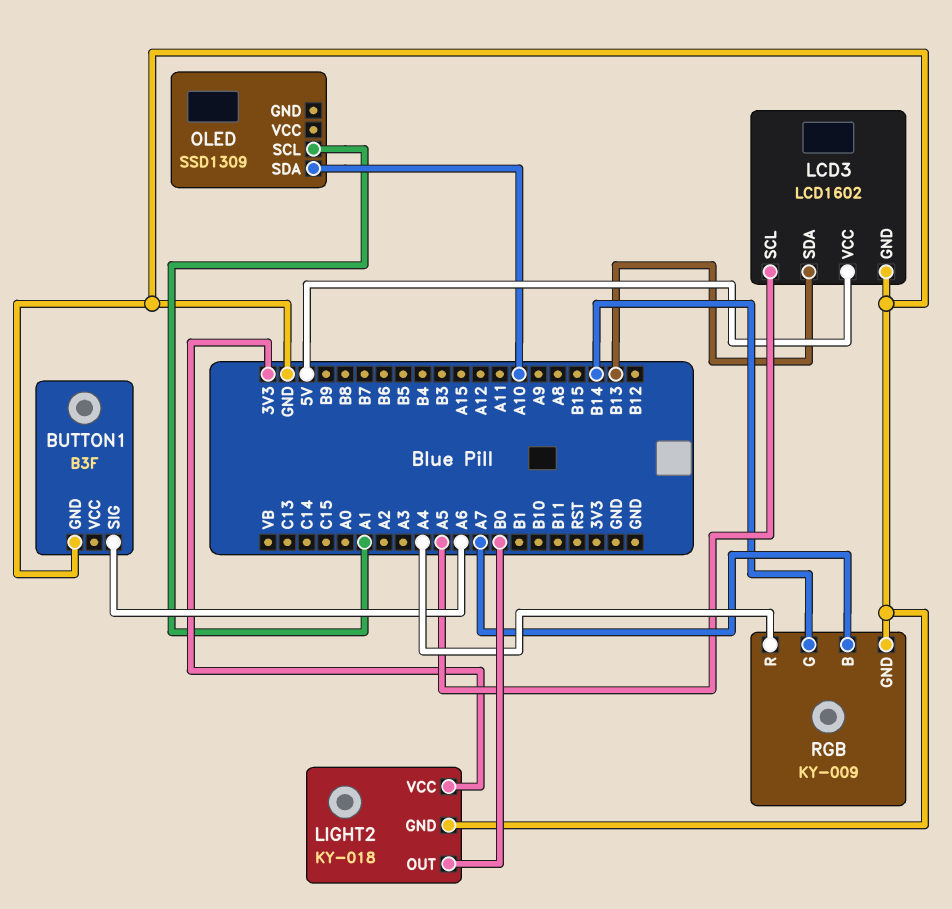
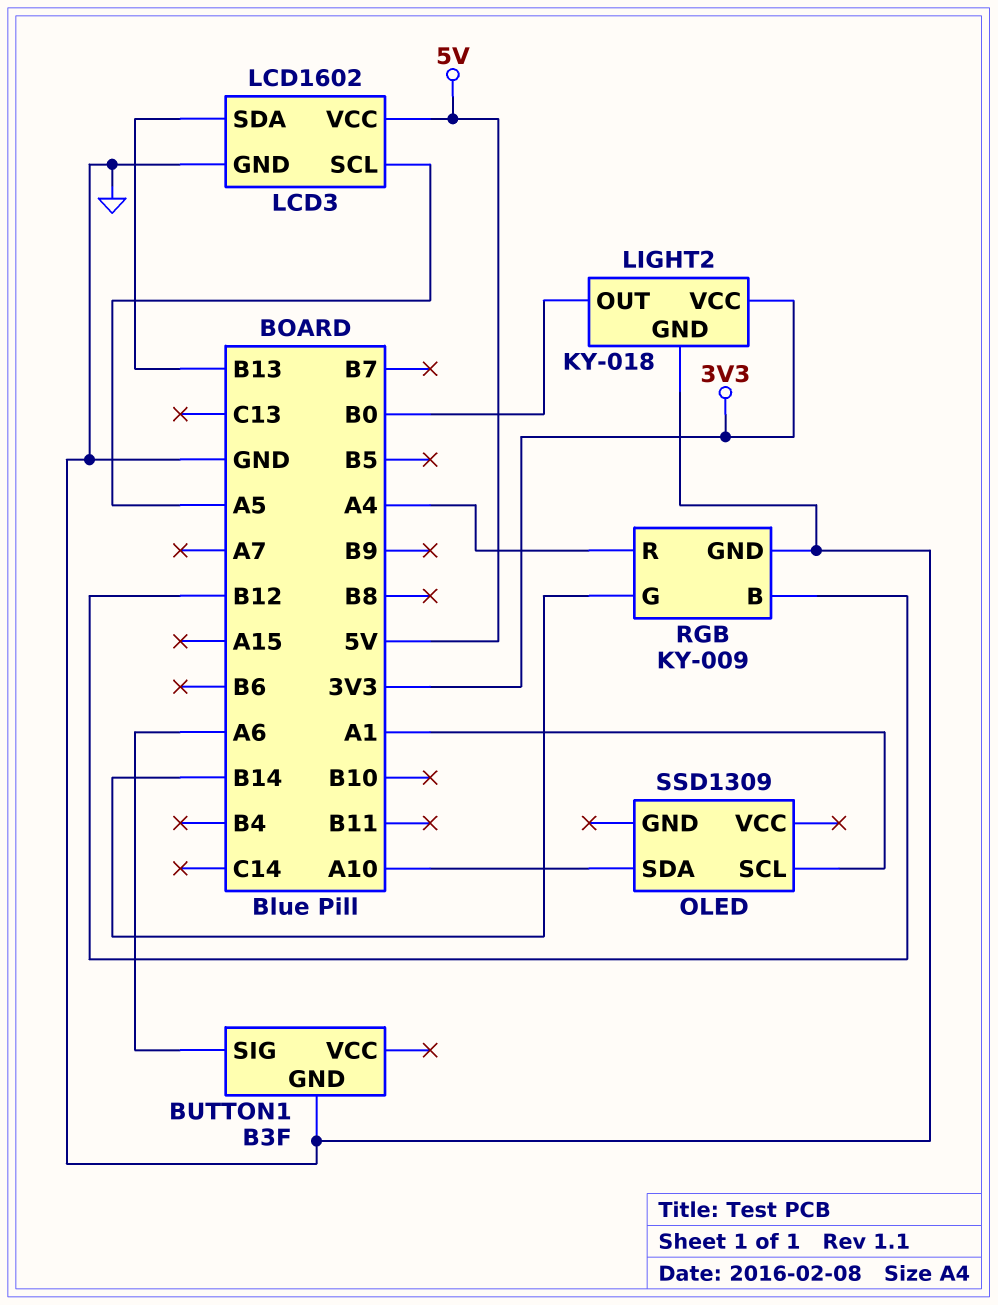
RGB pin B: A7 -> B12

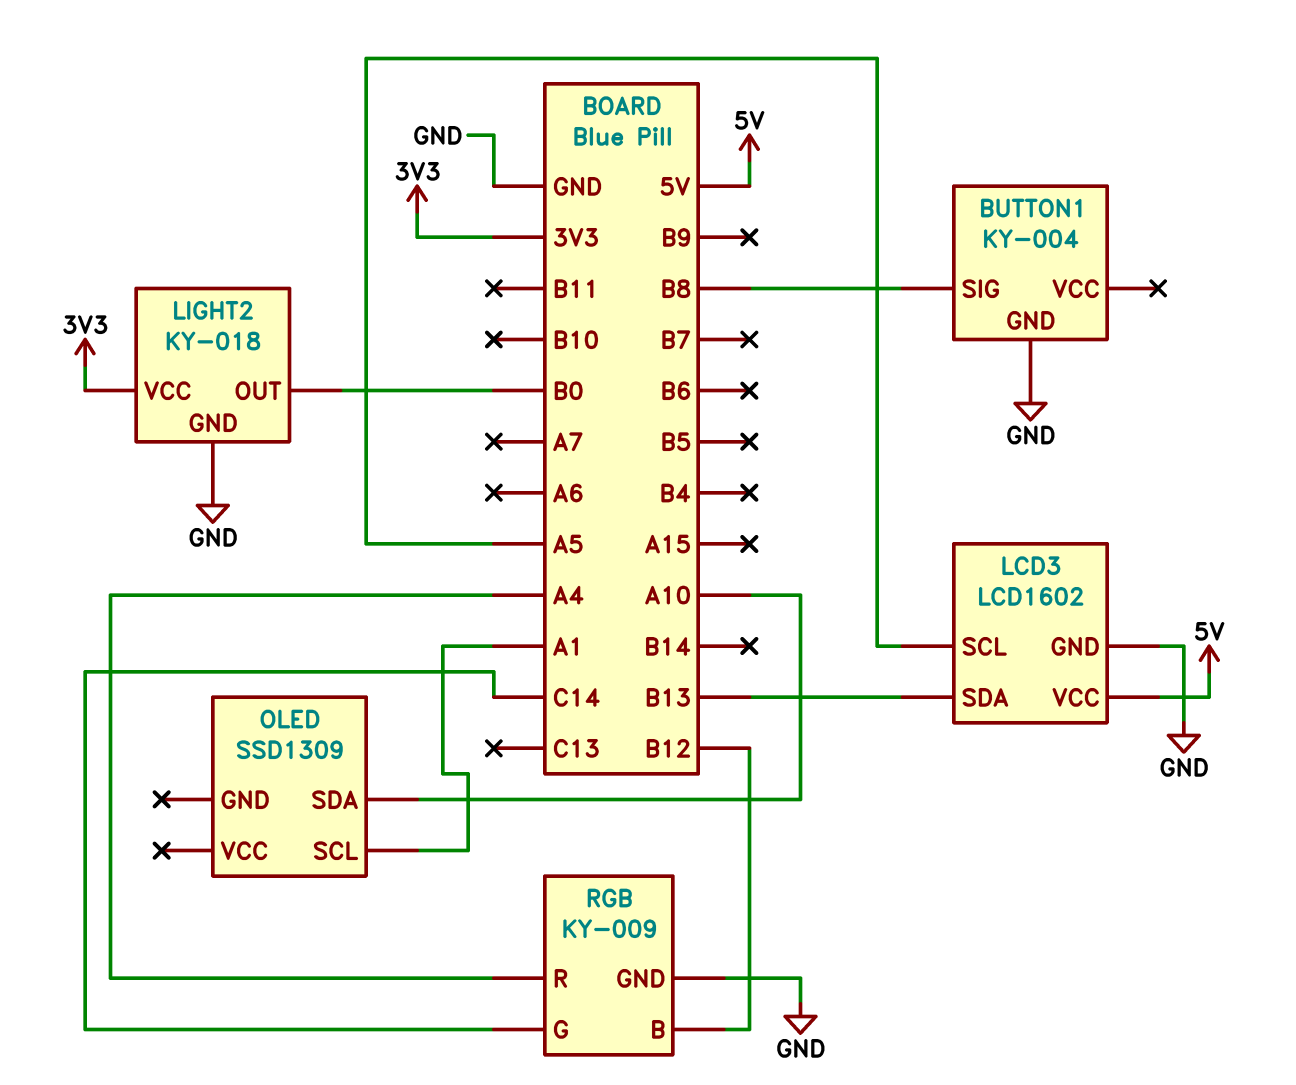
BUTTON1: B3F -> KY-004
BUTTON1 pin SIG: A6 -> B8
RGB pin G: B14 -> C14

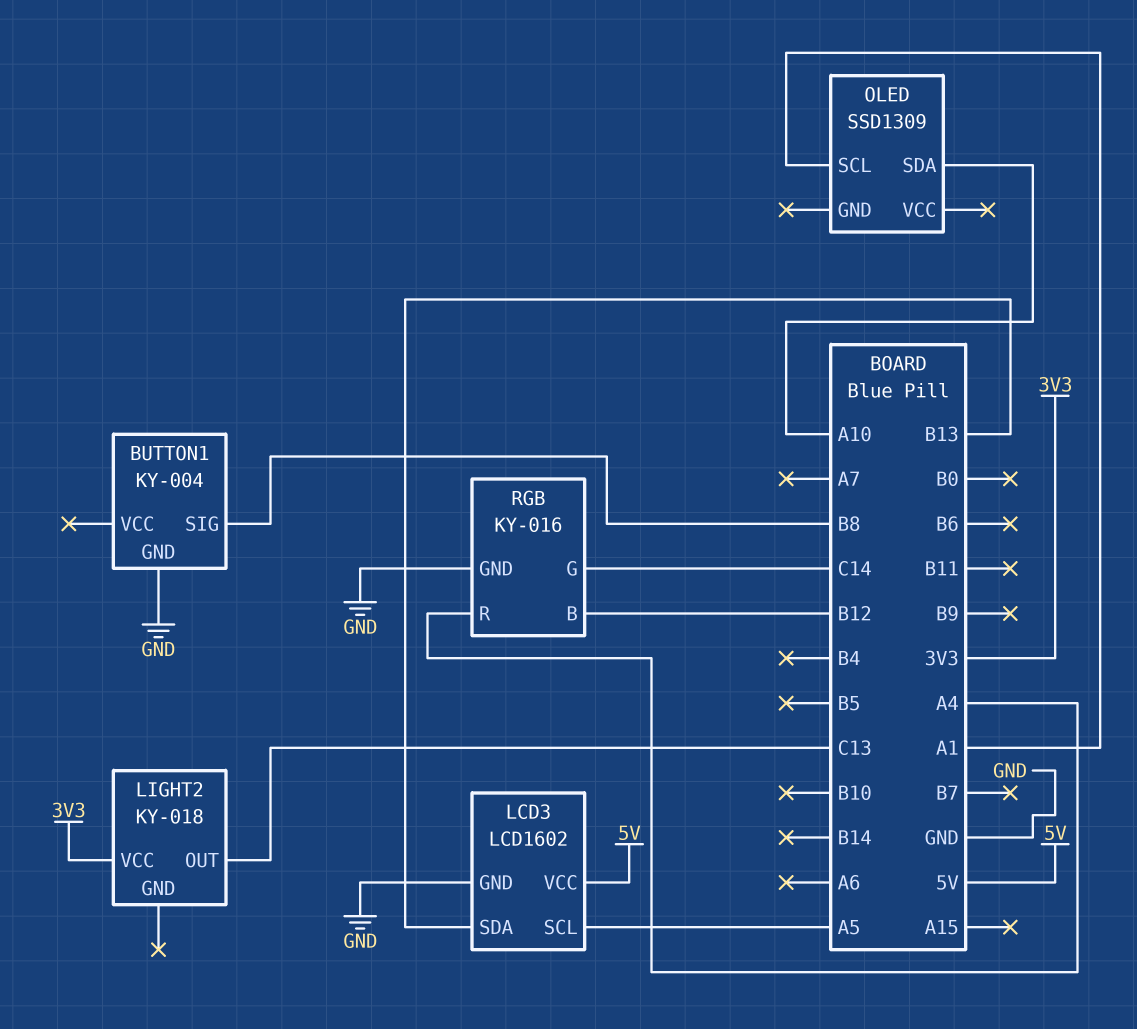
LIGHT2 pin GND: GND -> none
LIGHT2 pin OUT: B0 -> C13
RGB: KY-009 -> KY-016

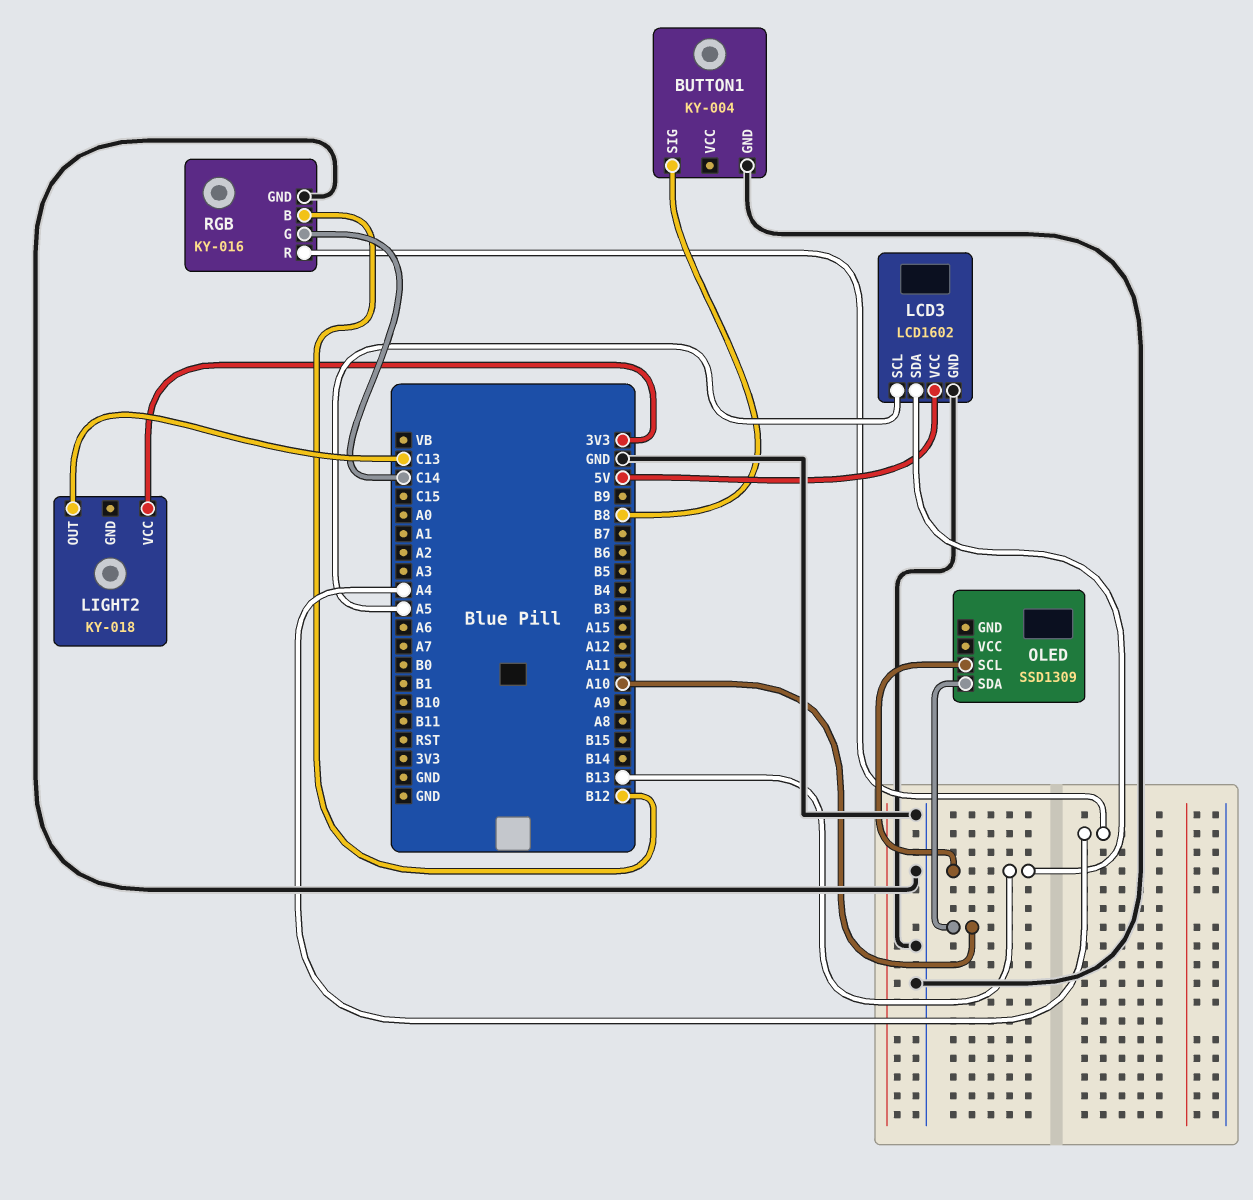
OLED pin SCL: A1 -> B13

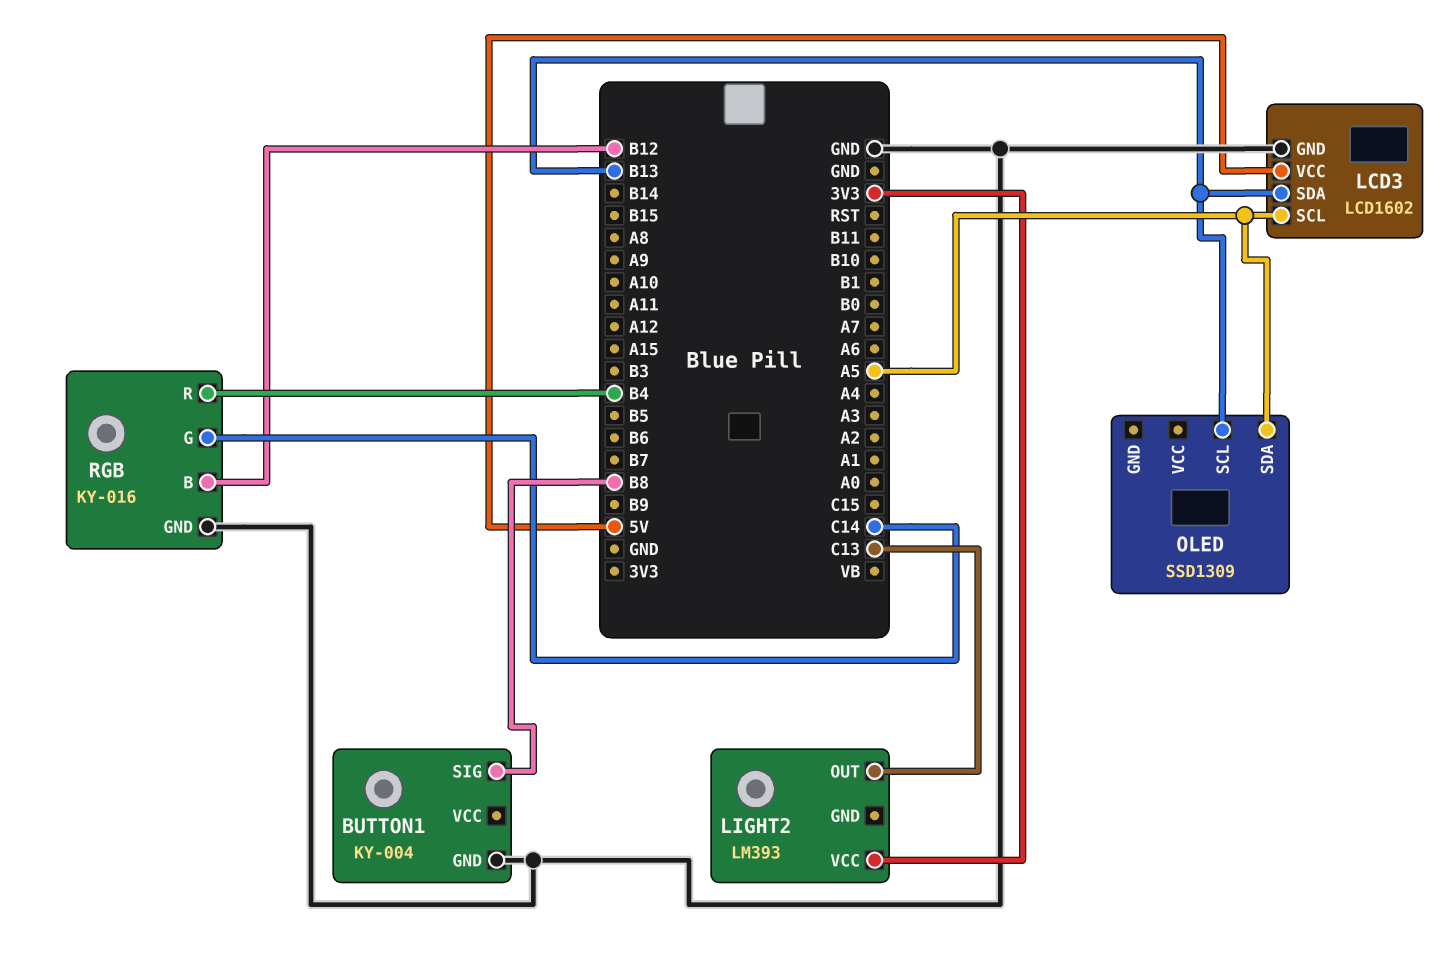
LIGHT2: KY-018 -> LM393
OLED pin SDA: A10 -> A5
RGB pin R: A4 -> B4

